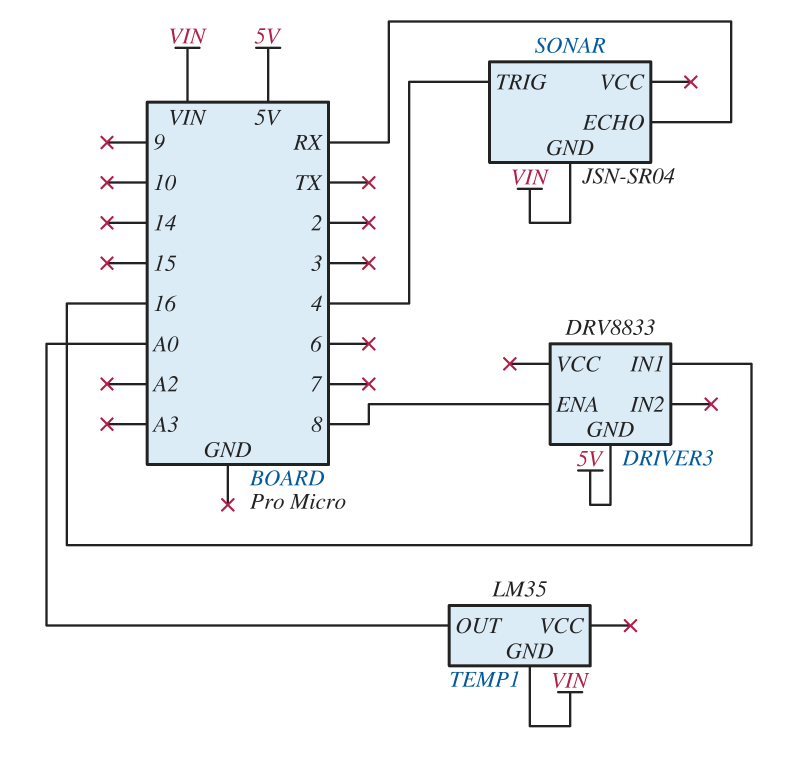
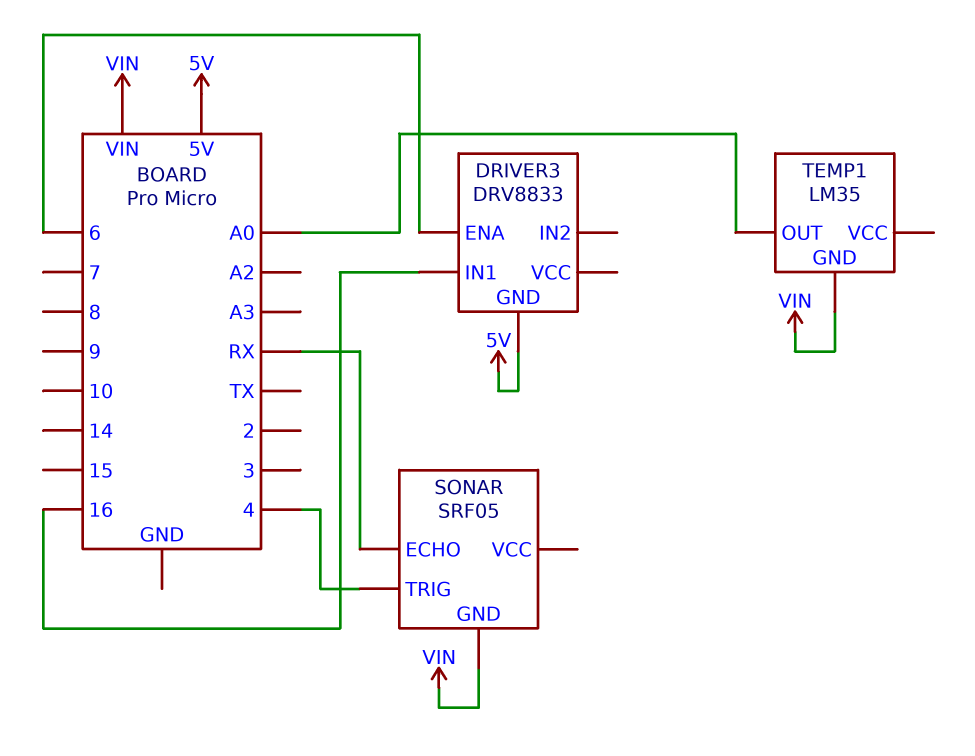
DRIVER3 pin ENA: 8 -> 6
SONAR: JSN-SR04 -> SRF05

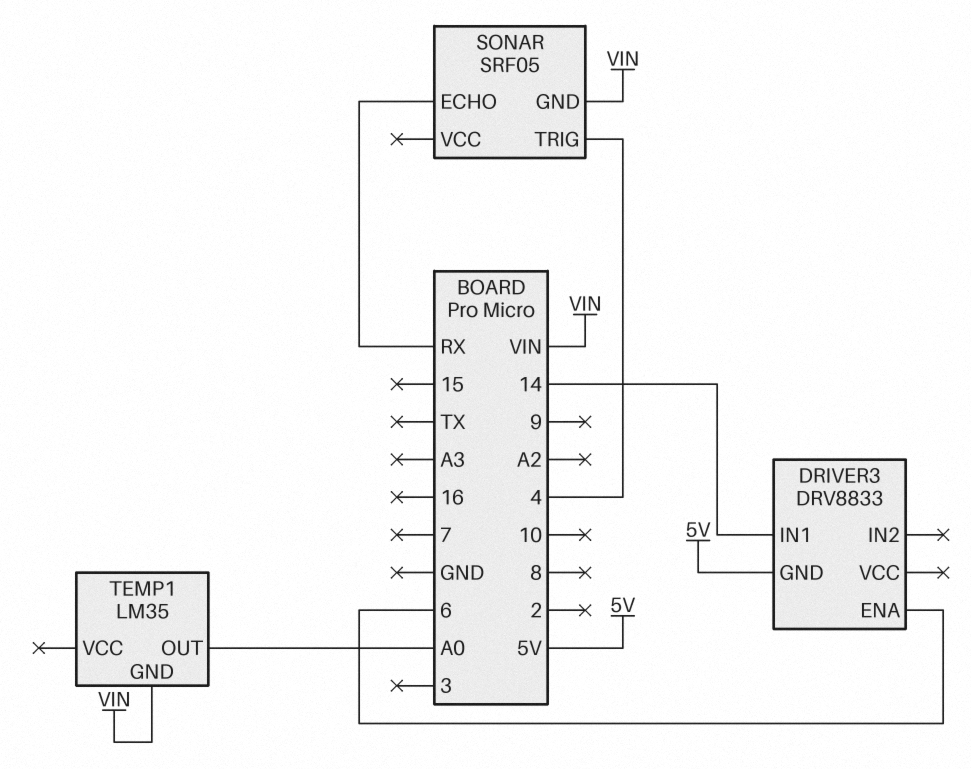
DRIVER3 pin IN1: 16 -> 14

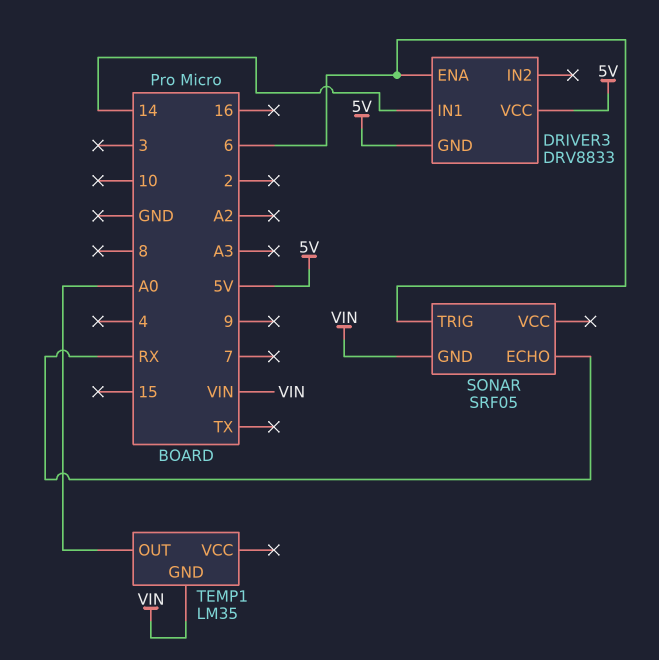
DRIVER3 pin VCC: none -> 5V
SONAR pin TRIG: 4 -> 6

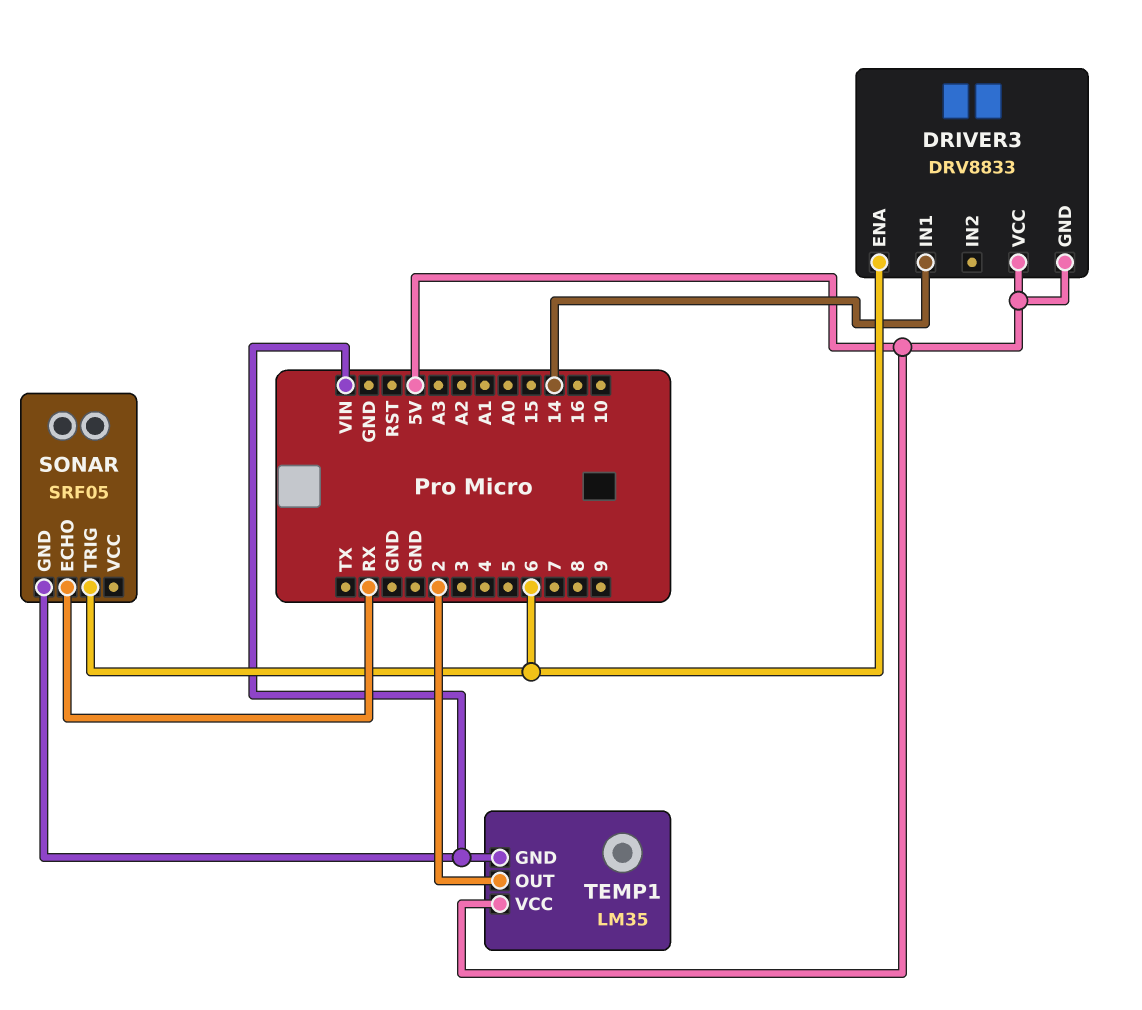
TEMP1 pin OUT: A0 -> 2
TEMP1 pin VCC: none -> 5V

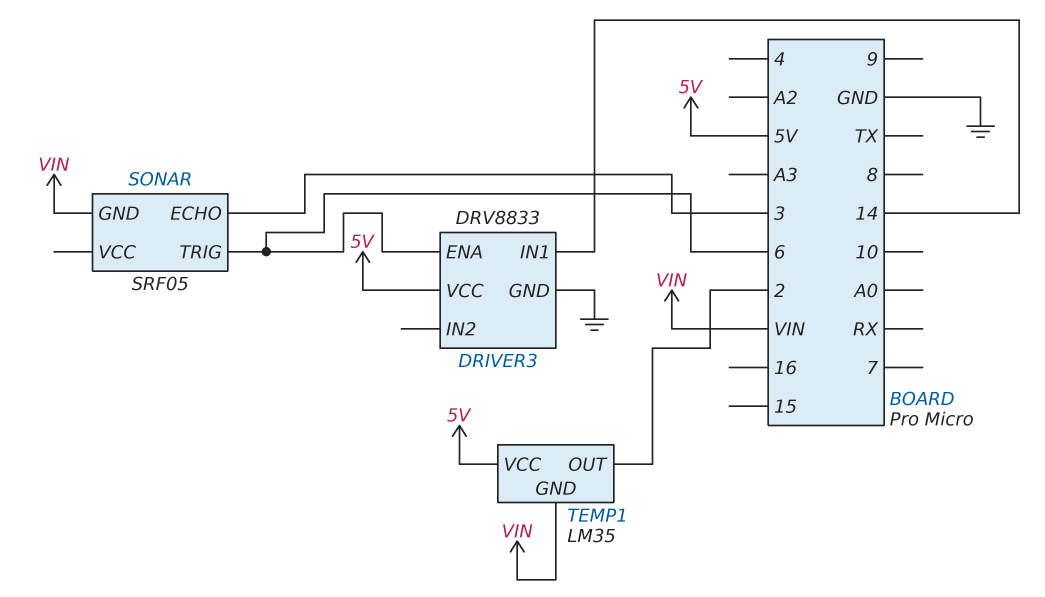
DRIVER3 pin GND: 5V -> GND
SONAR pin ECHO: RX -> 3

